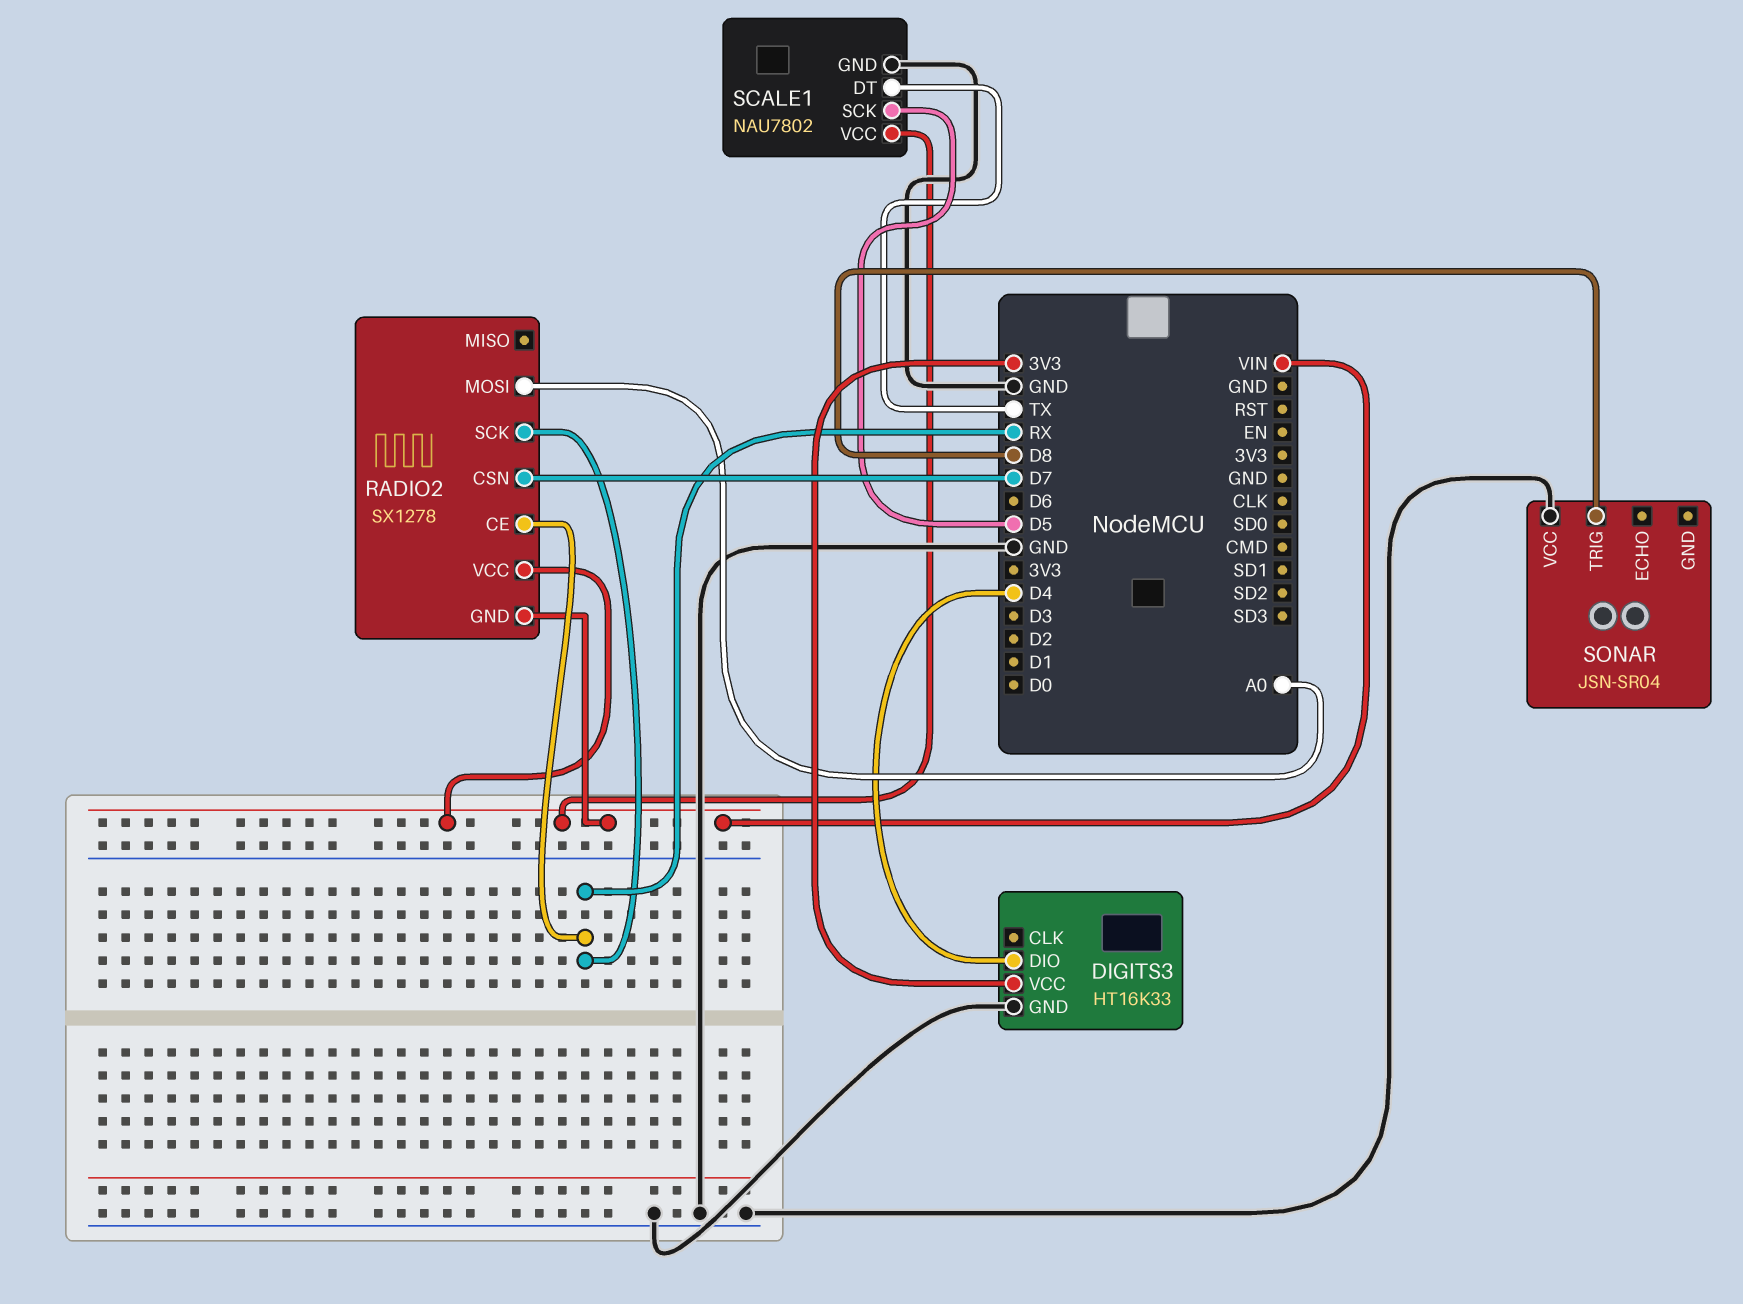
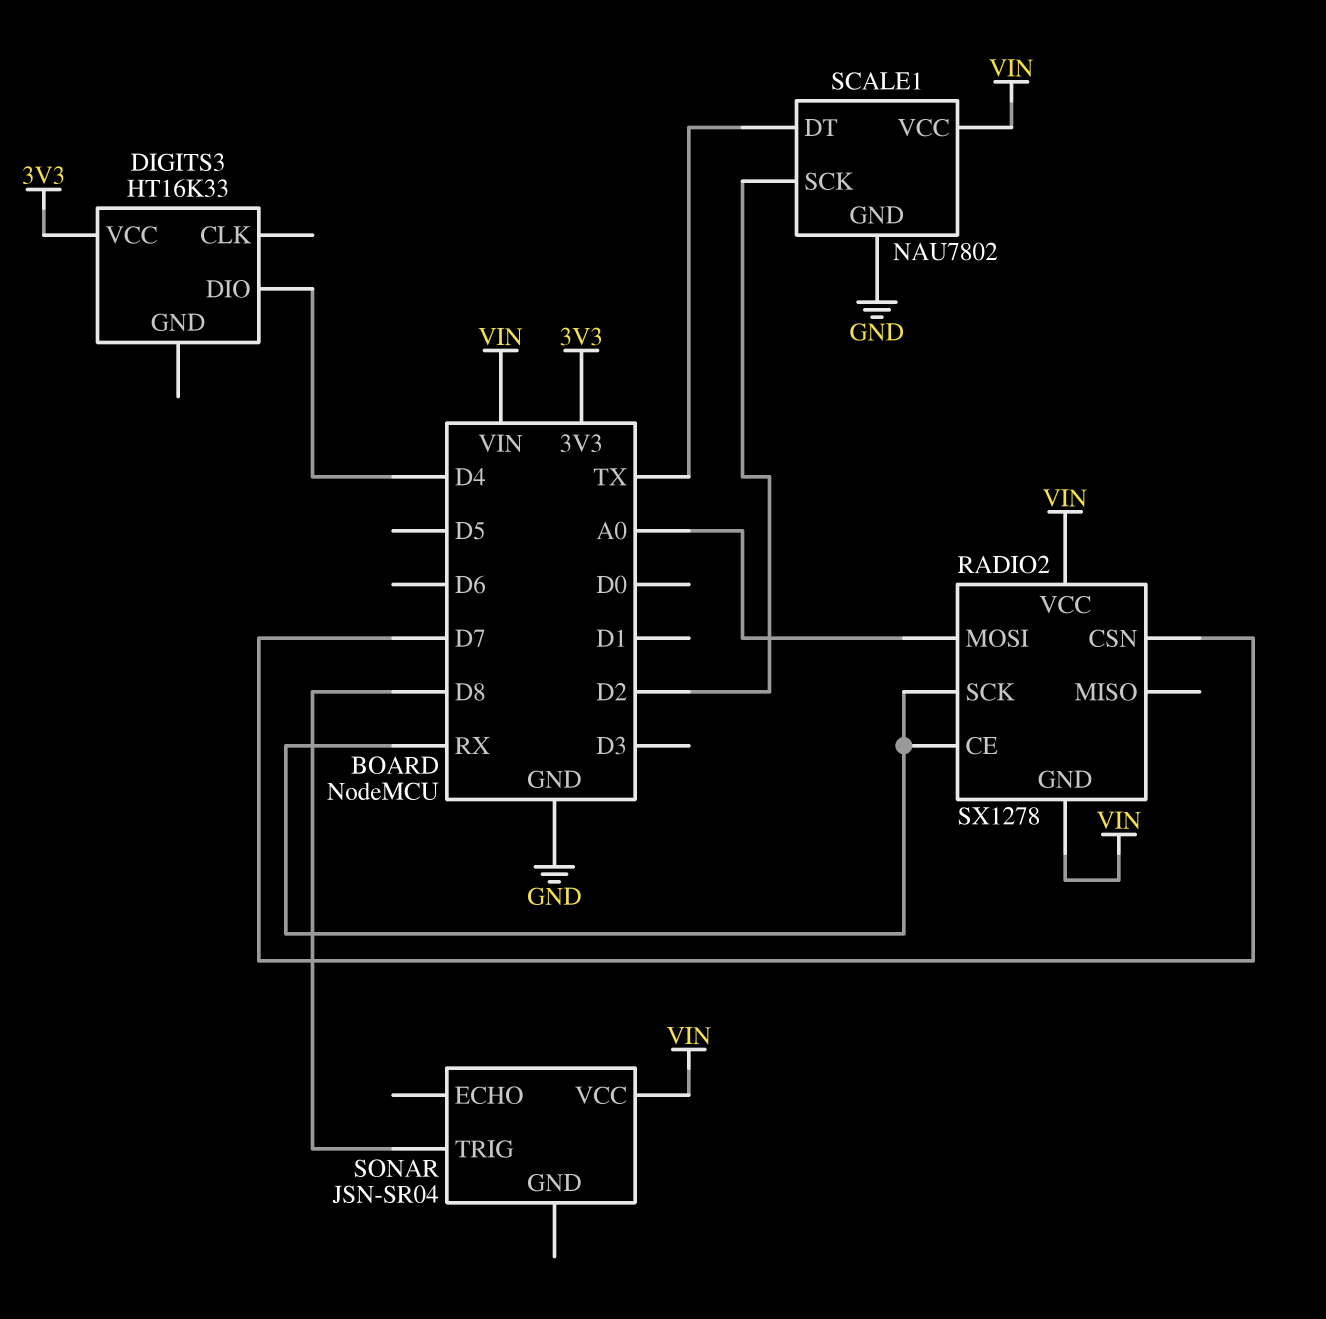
DIGITS3 pin GND: GND -> none
SCALE1 pin SCK: D5 -> D2
SONAR pin VCC: GND -> VIN

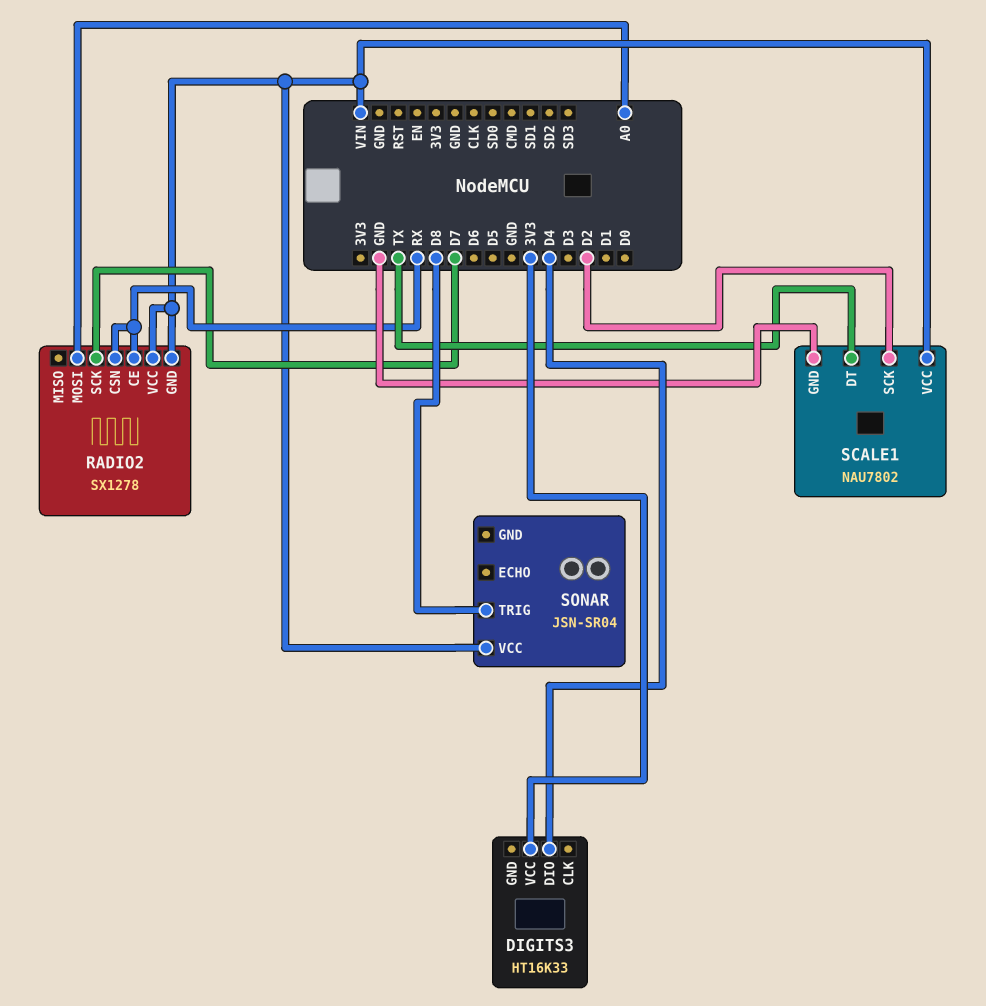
RADIO2 pin CSN: D7 -> RX
RADIO2 pin SCK: RX -> D7

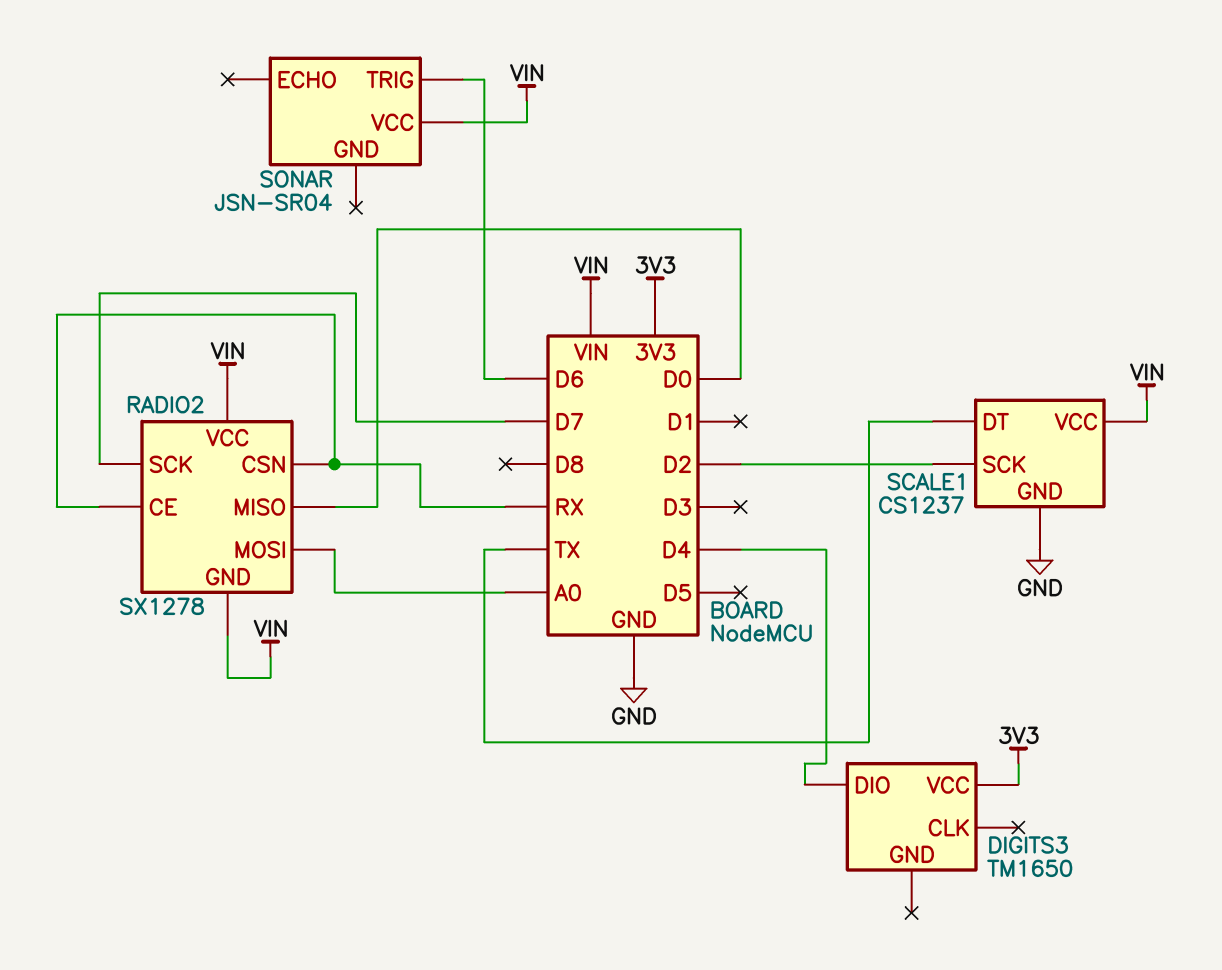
DIGITS3: HT16K33 -> TM1650
RADIO2 pin MISO: none -> D0
SCALE1: NAU7802 -> CS1237
SONAR pin TRIG: D8 -> D6

